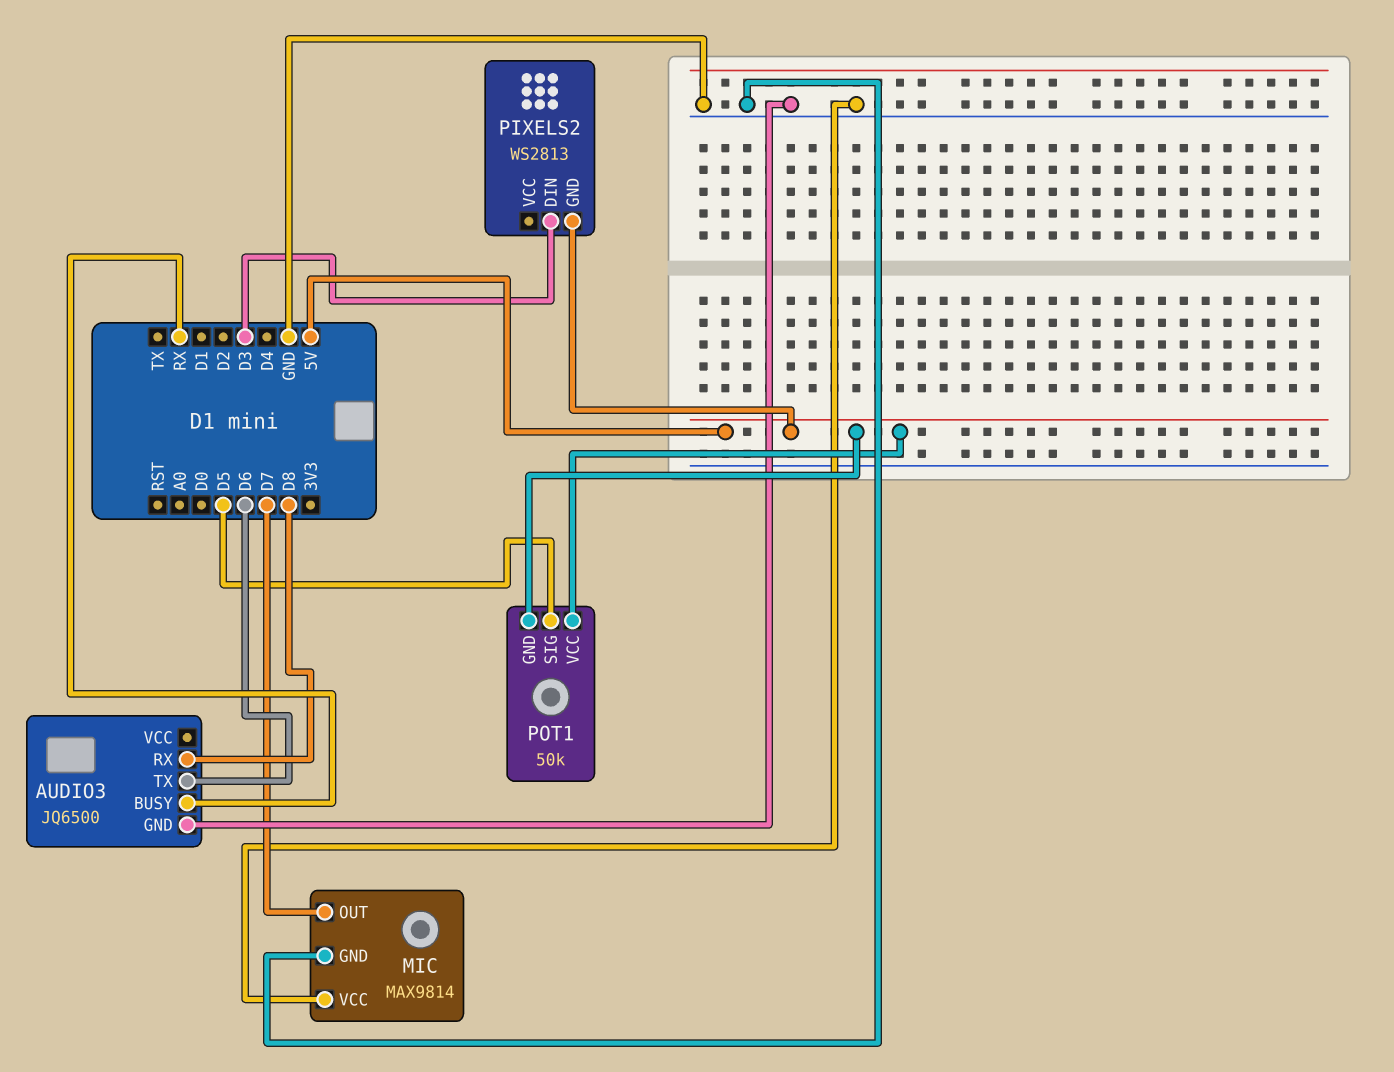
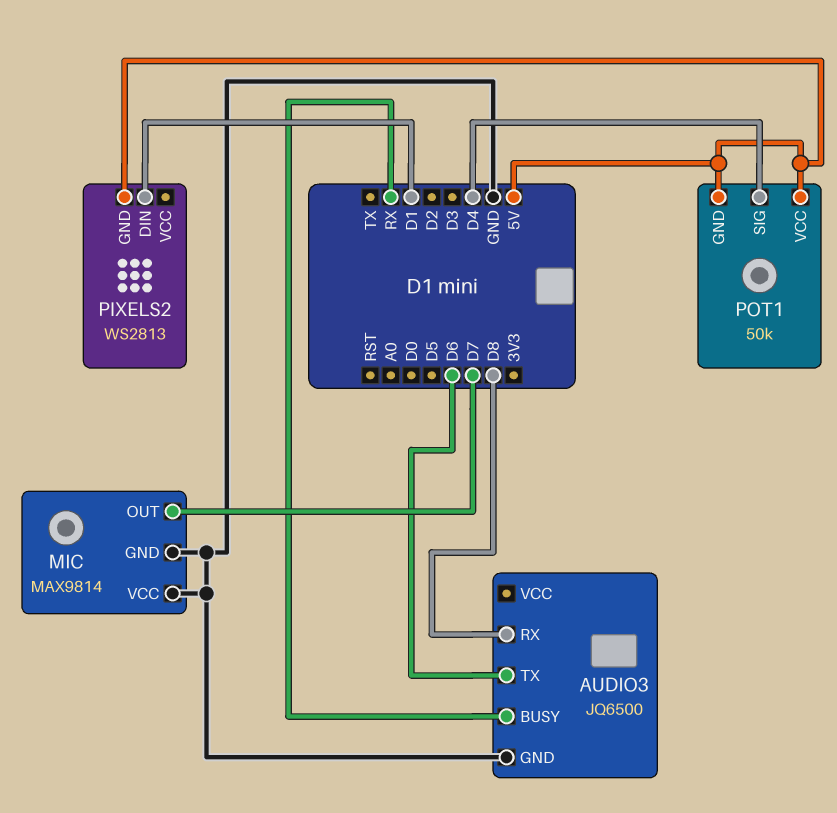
PIXELS2 pin DIN: D3 -> D1
POT1 pin SIG: D5 -> D4

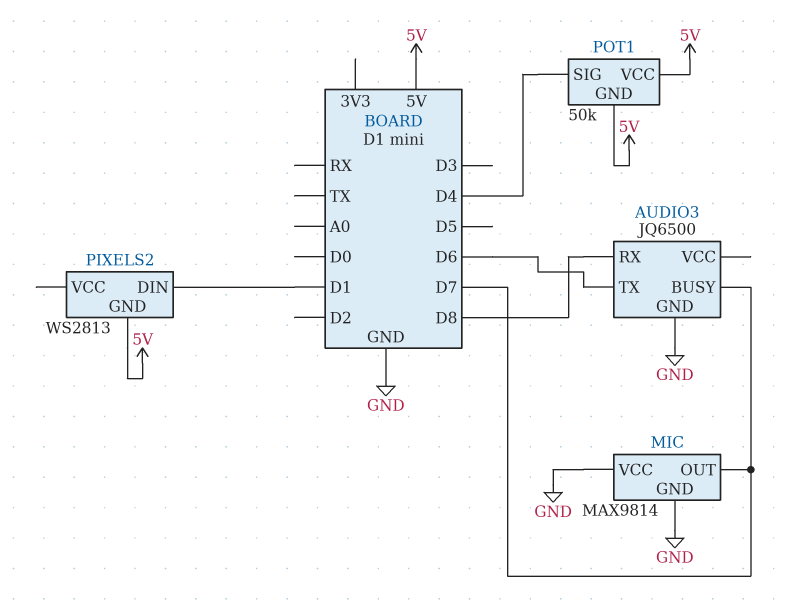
AUDIO3 pin BUSY: RX -> D7

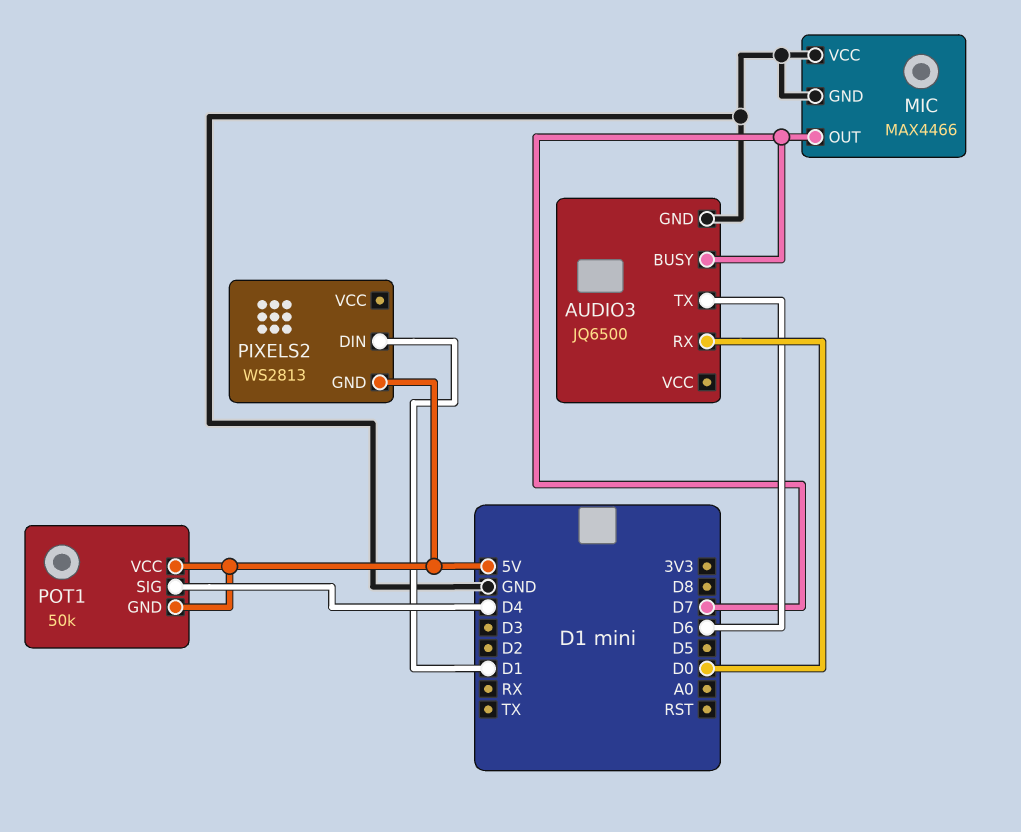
AUDIO3 pin RX: D8 -> D0
MIC: MAX9814 -> MAX4466

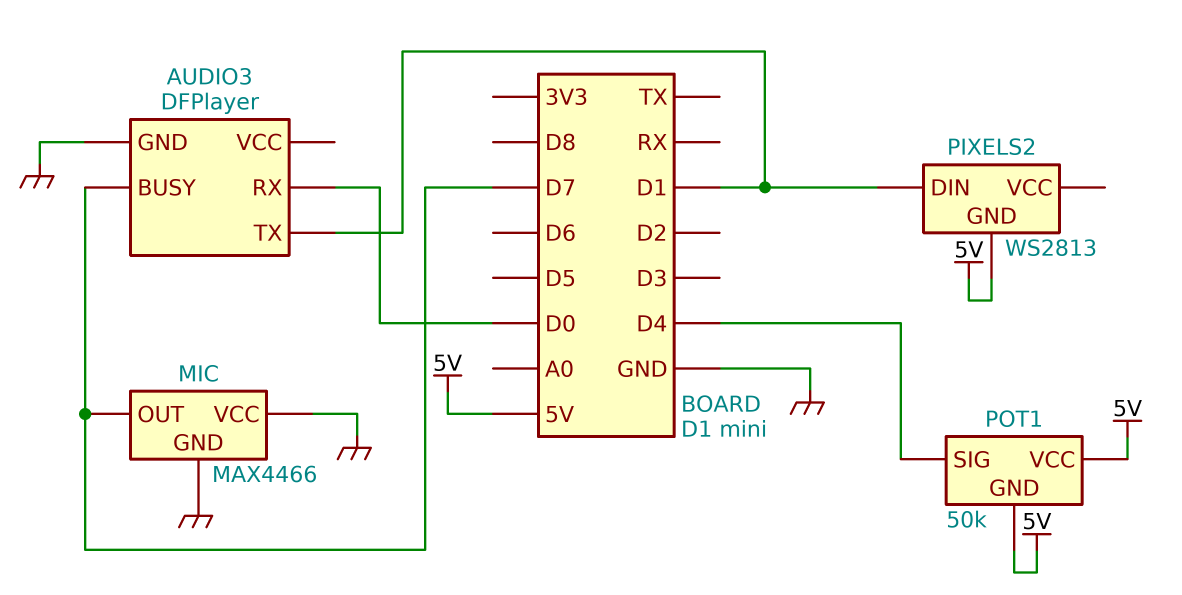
AUDIO3: JQ6500 -> DFPlayer
AUDIO3 pin TX: D6 -> D1

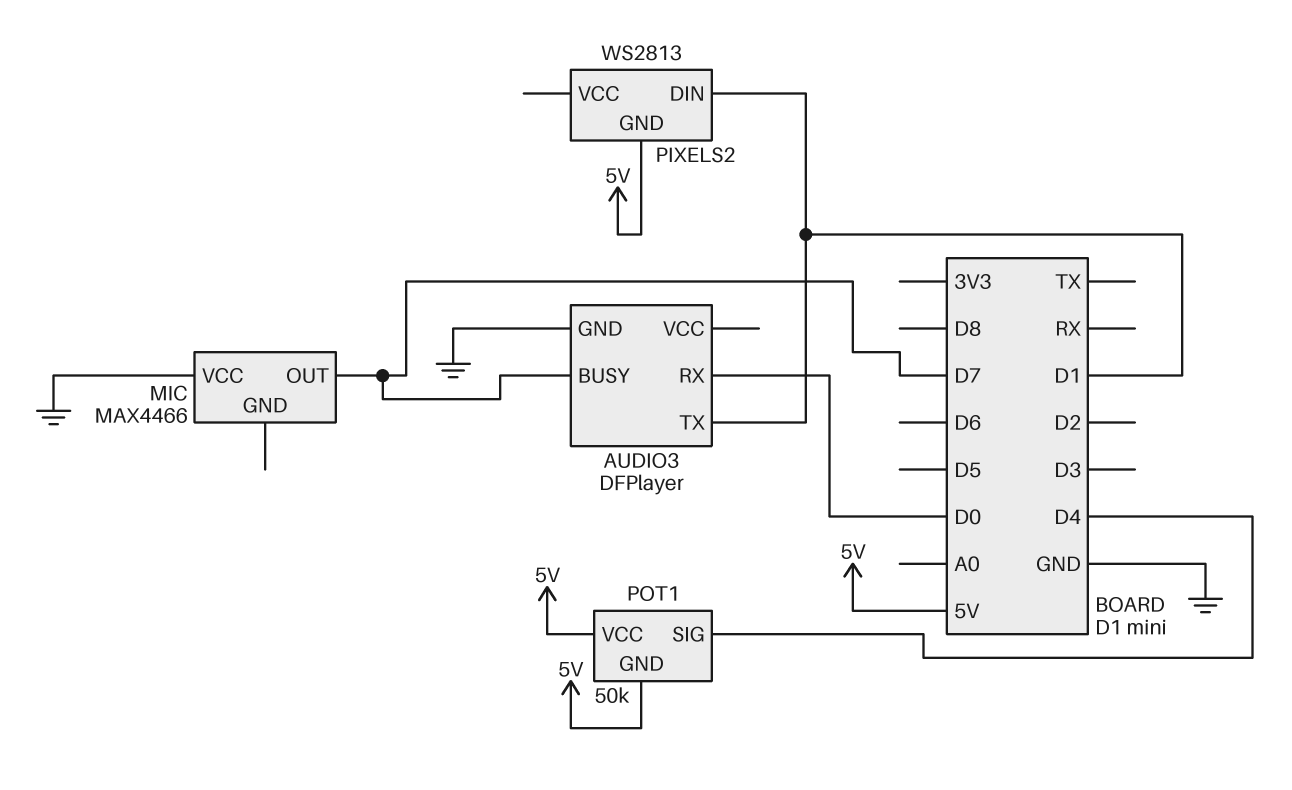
MIC pin GND: GND -> none

